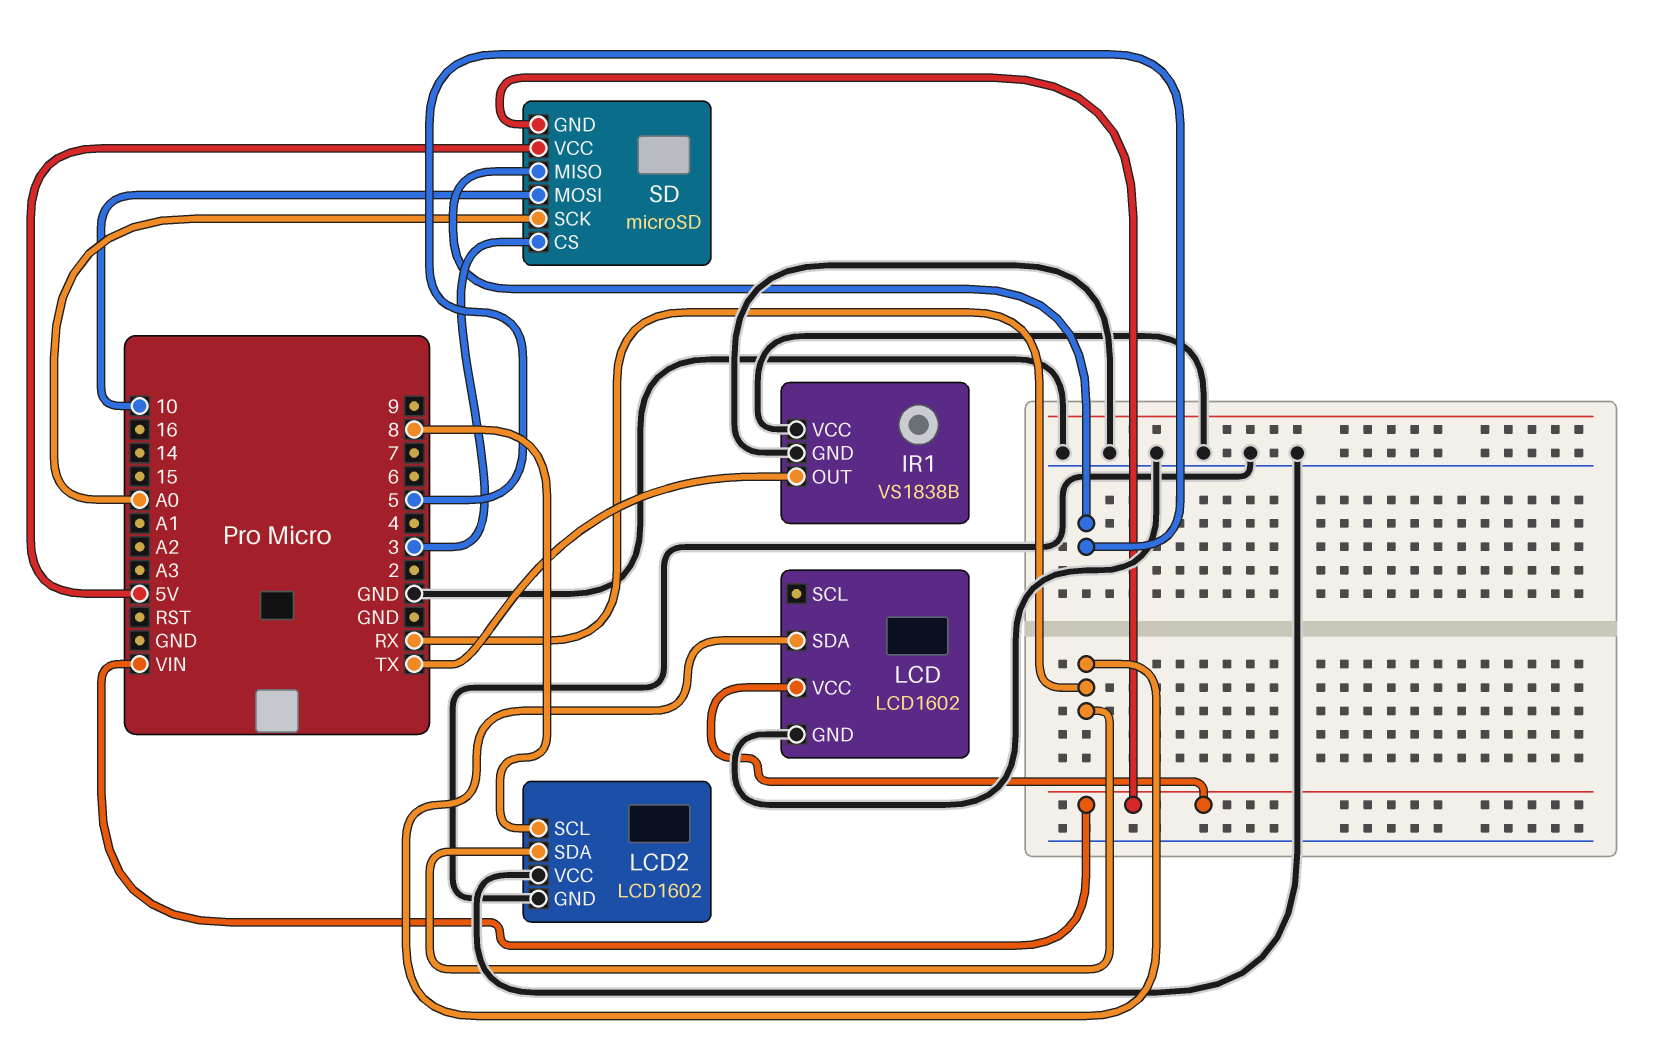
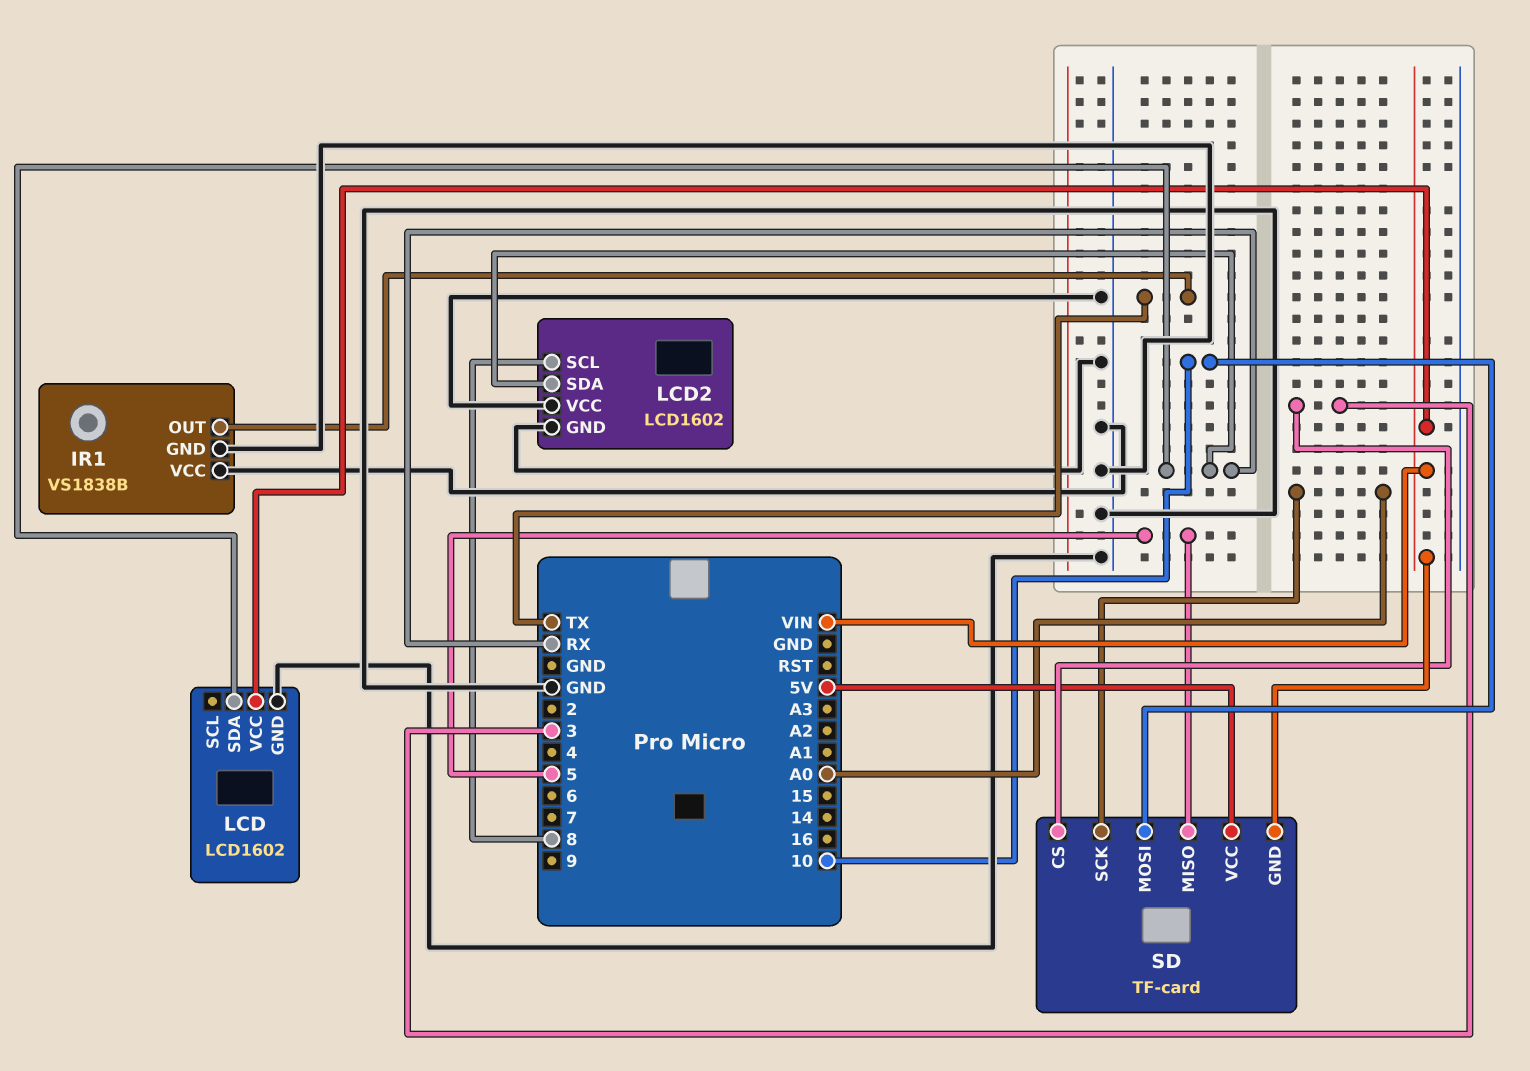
SD: microSD -> TF-card

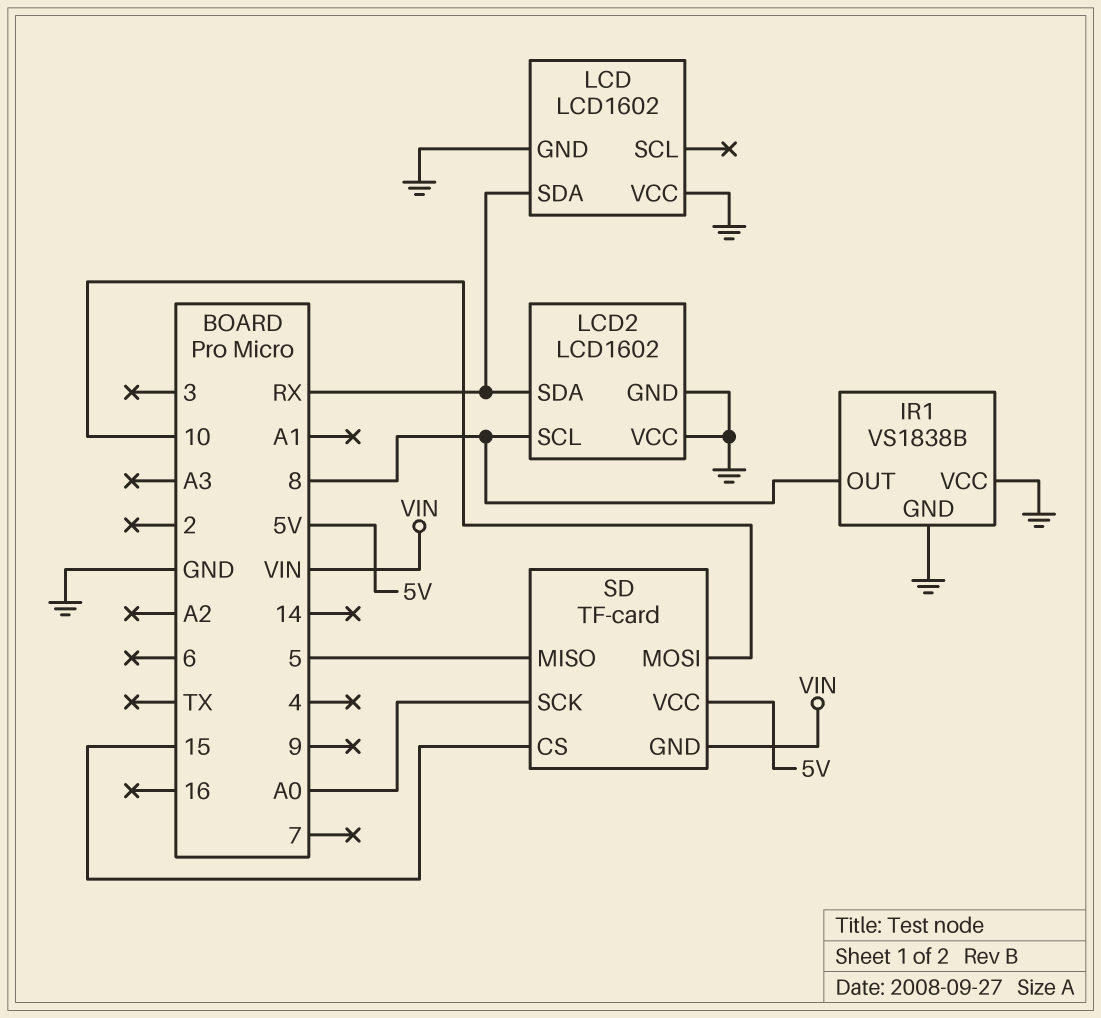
IR1 pin OUT: TX -> 8
LCD pin VCC: VIN -> GND
SD pin CS: 3 -> 15

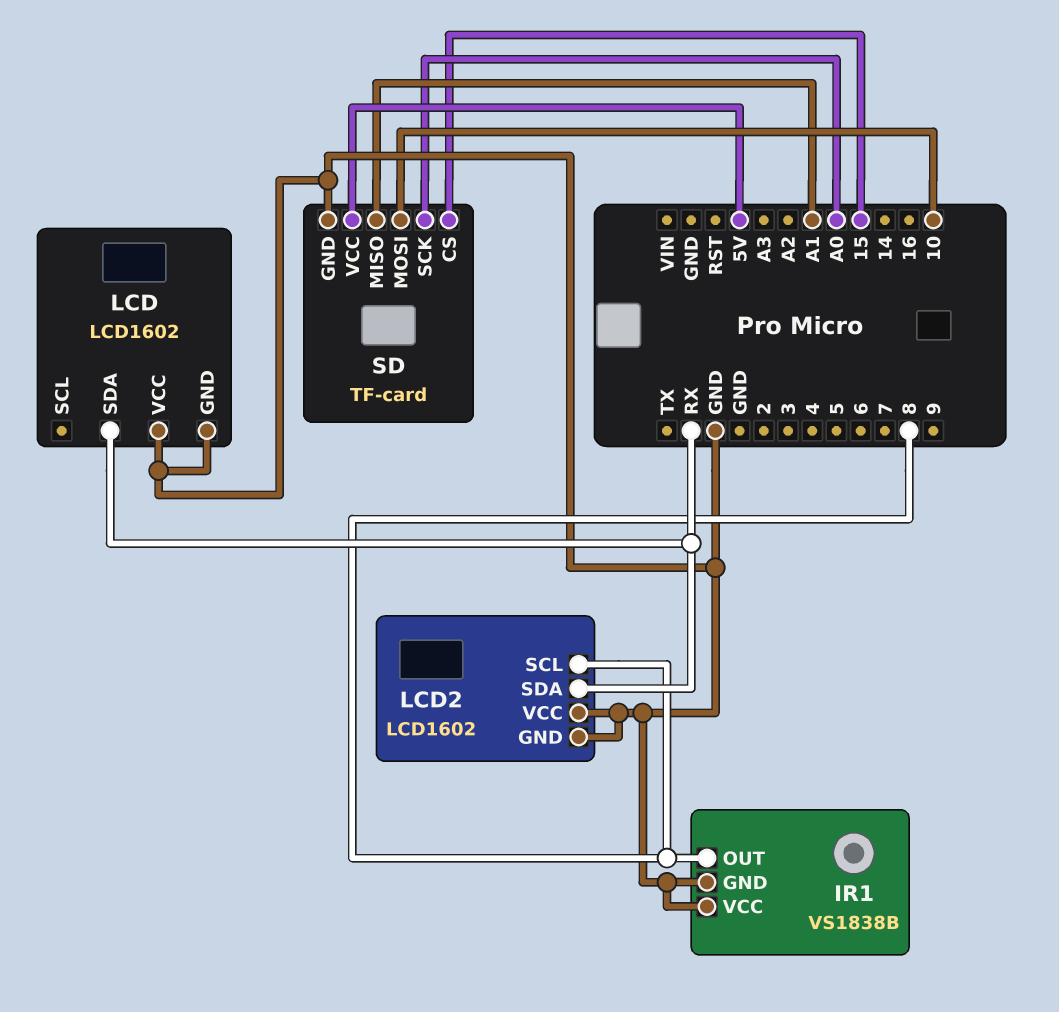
SD pin GND: VIN -> GND
SD pin MISO: 5 -> A1

